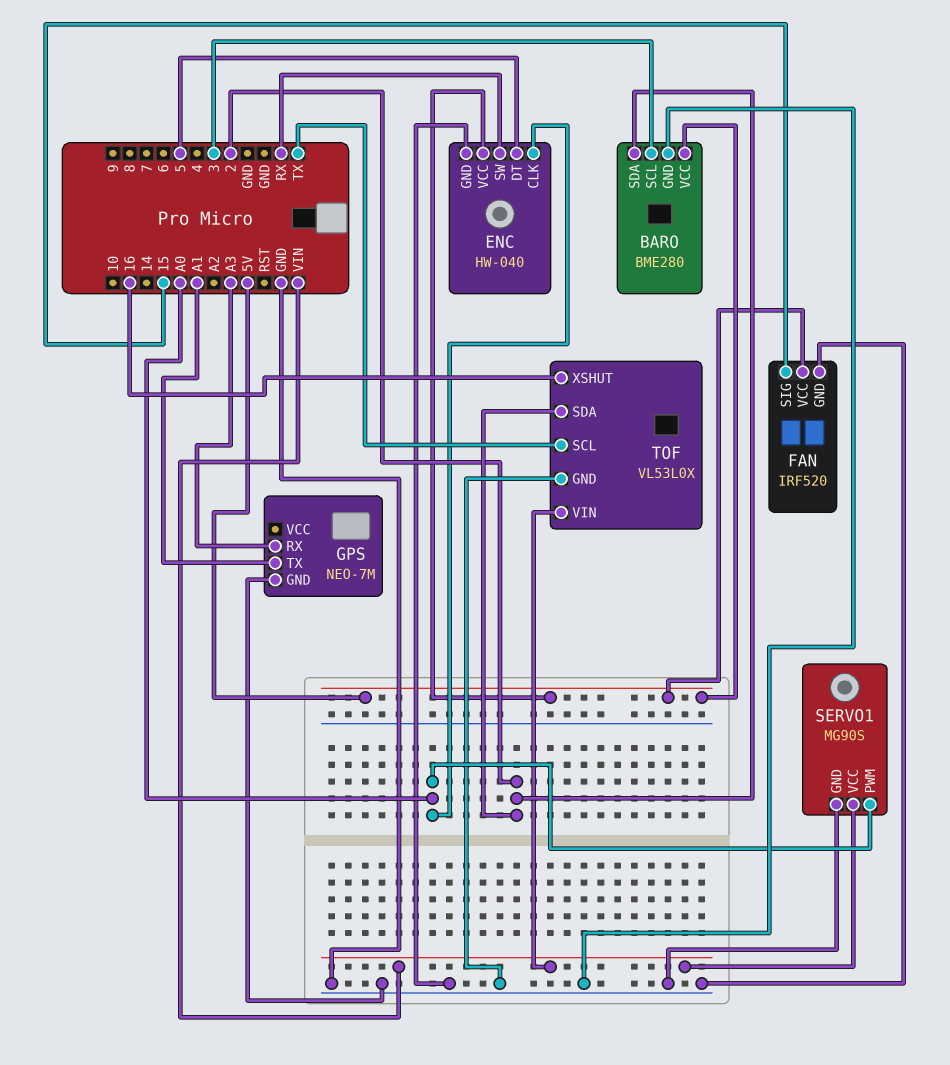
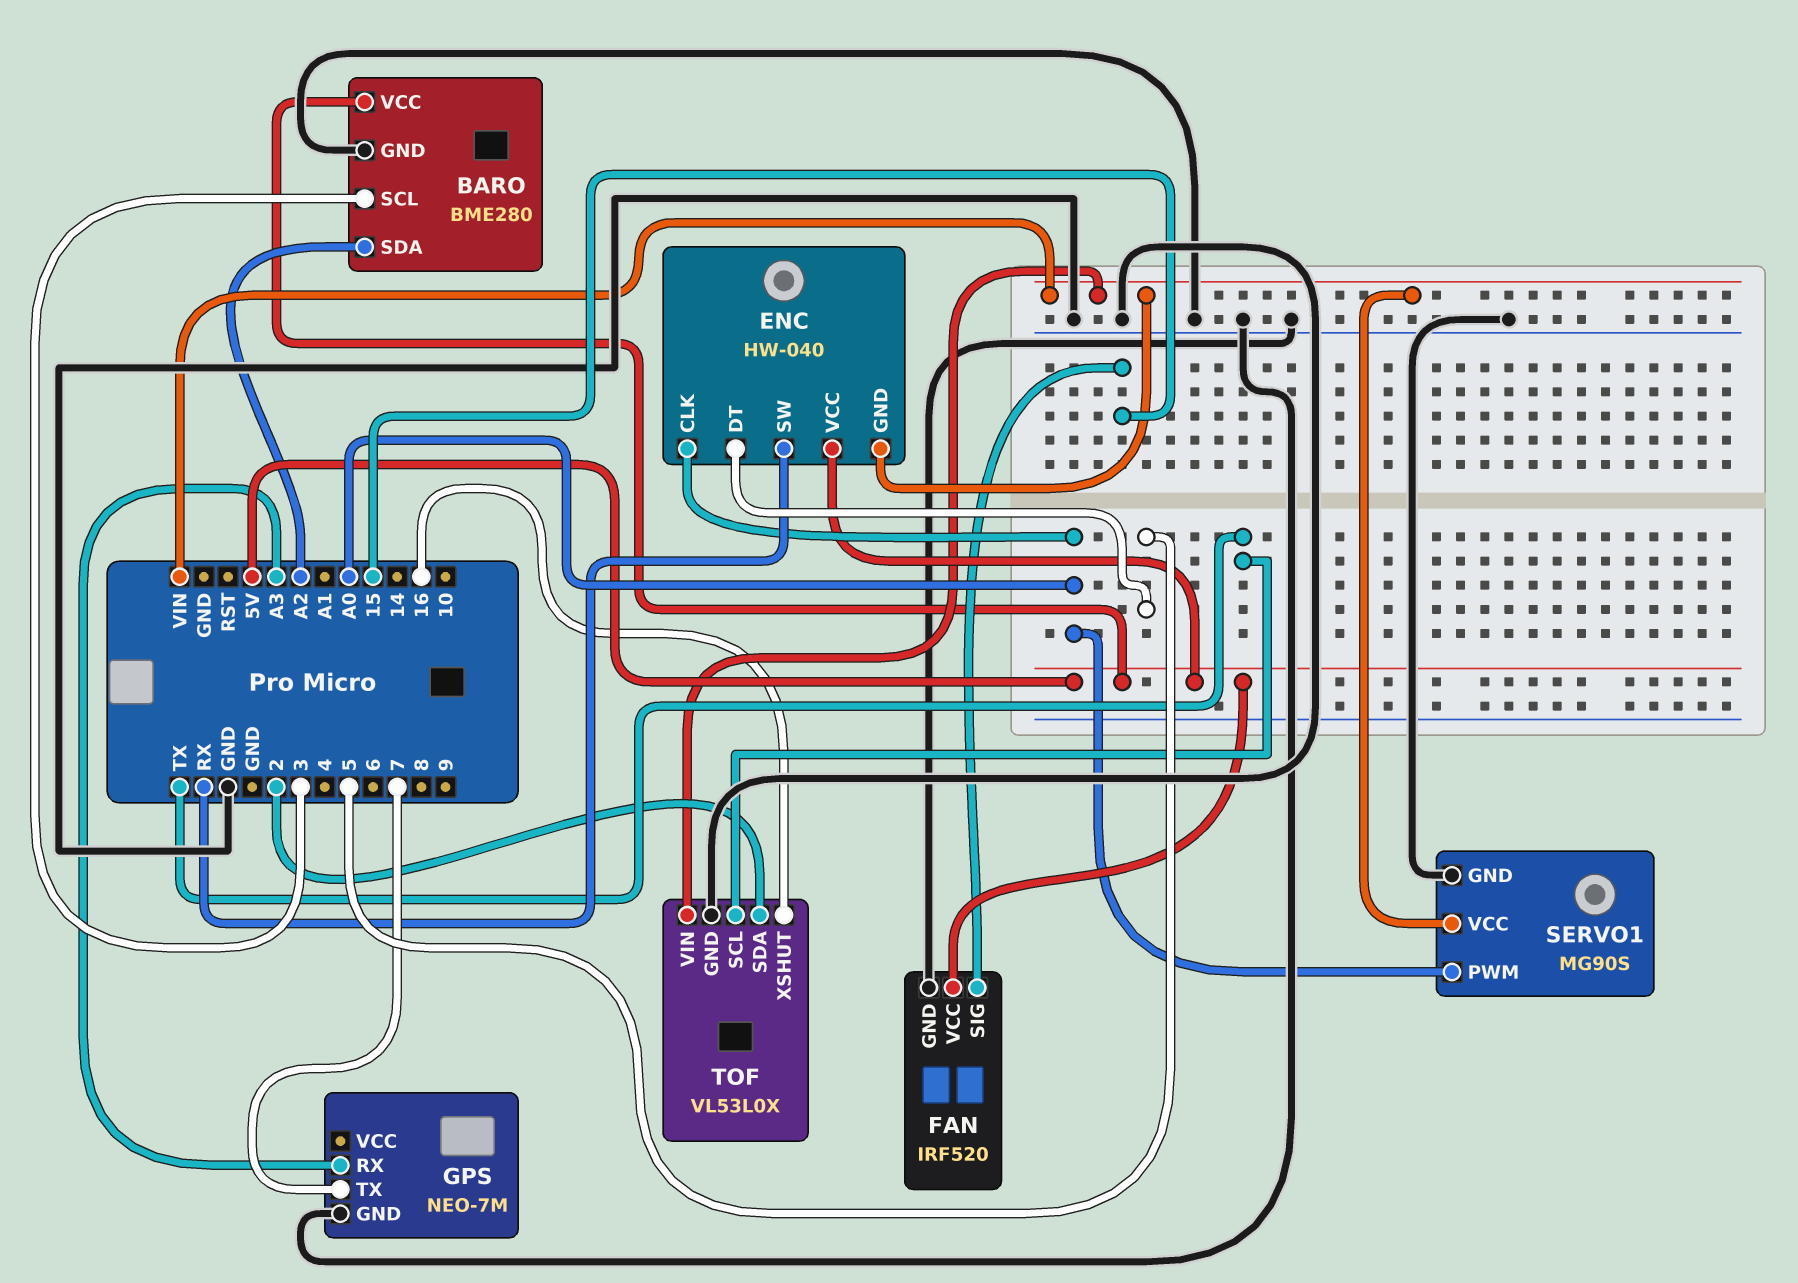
BARO pin SDA: 2 -> A2
ENC pin GND: GND -> VIN
GPS pin TX: A1 -> 7

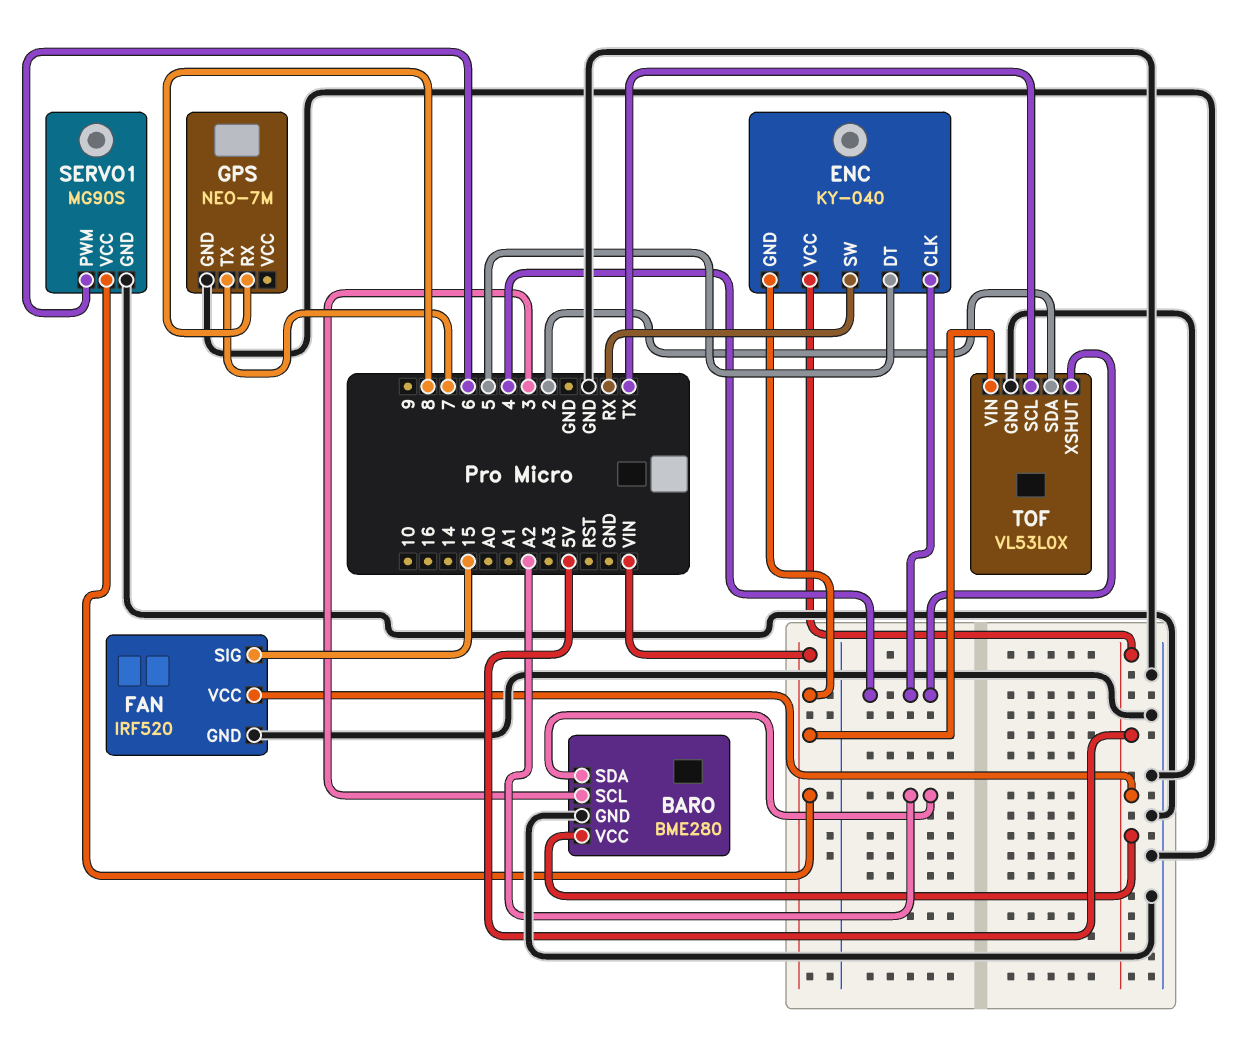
ENC: HW-040 -> KY-040
ENC pin CLK: A0 -> 4
GPS pin RX: A3 -> 8
SERVO1 pin PWM: A0 -> 6
TOF pin XSHUT: 16 -> 4

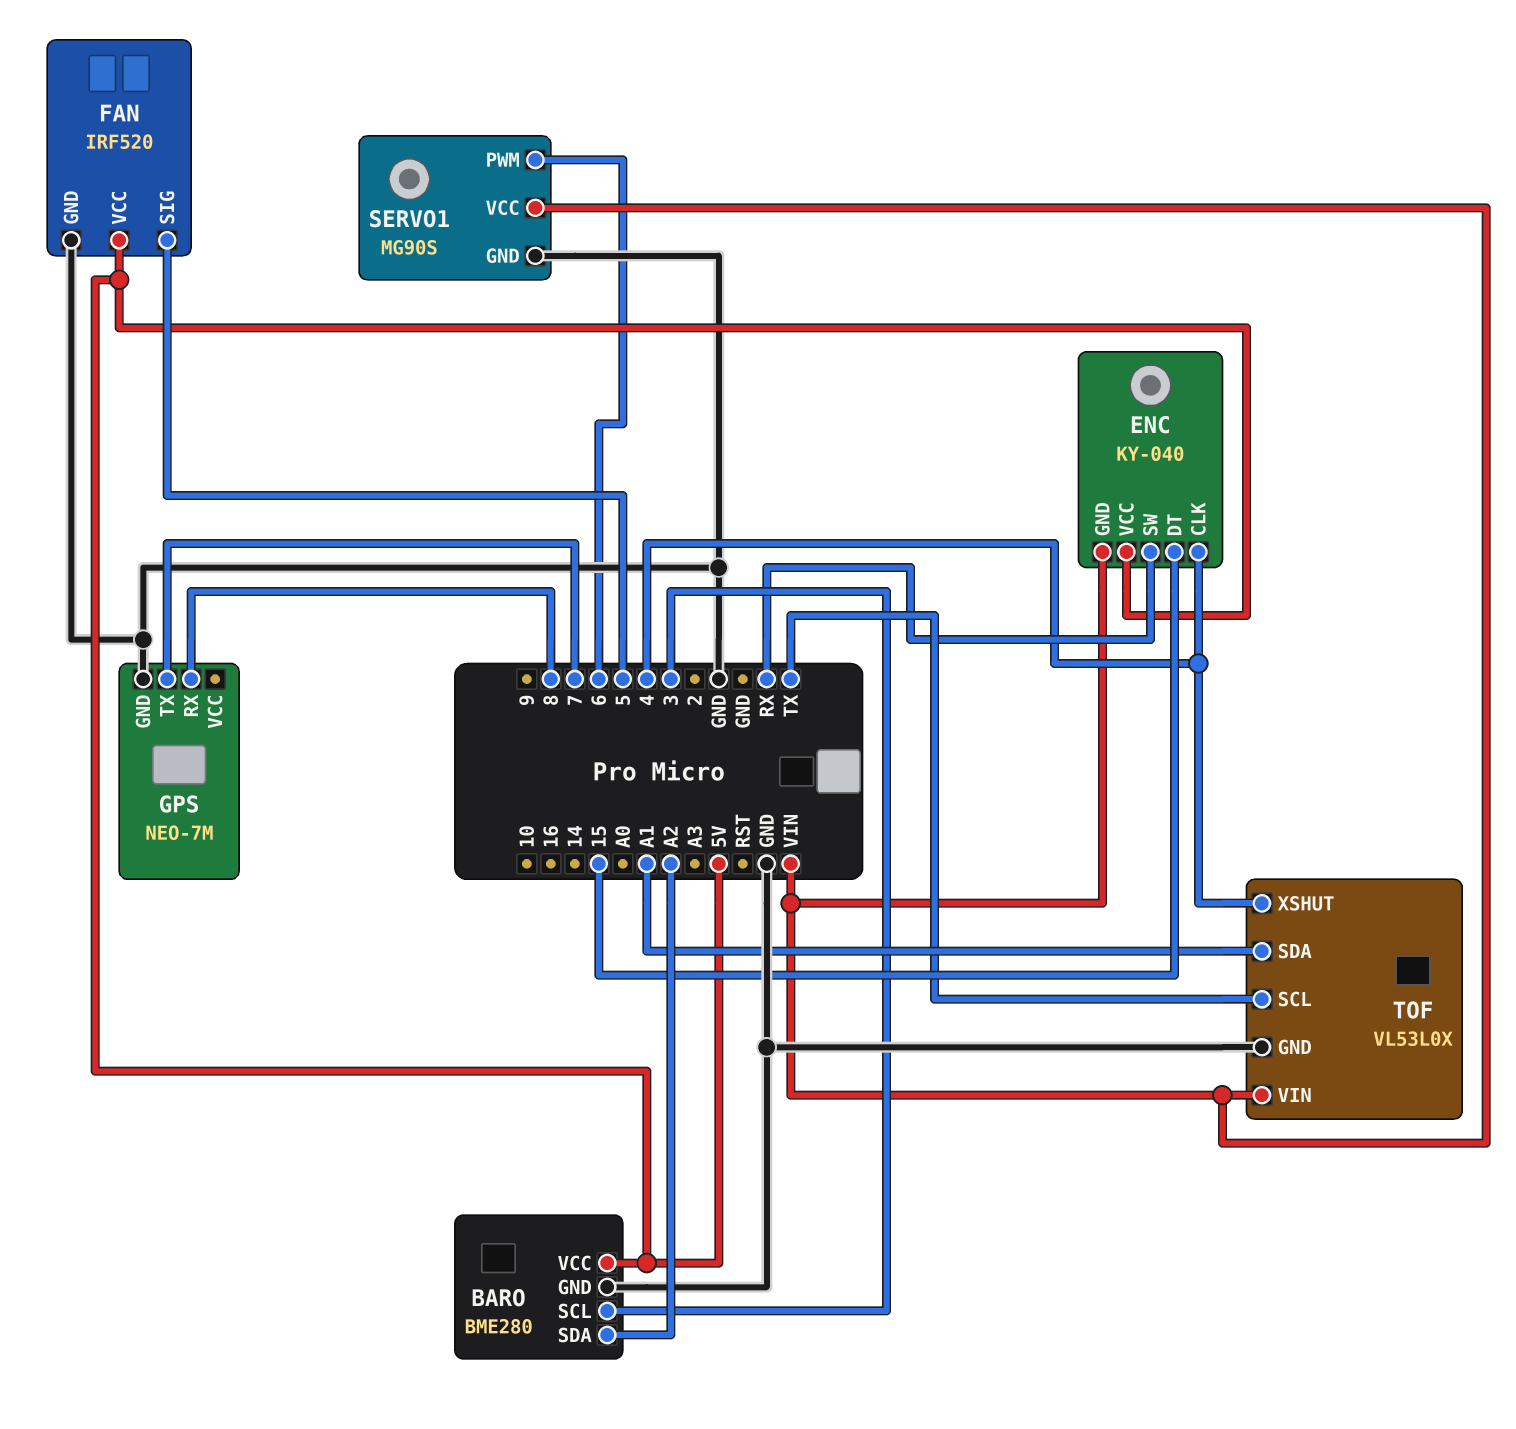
ENC pin DT: 5 -> 15
FAN pin SIG: 15 -> 5
TOF pin SDA: 2 -> A1

